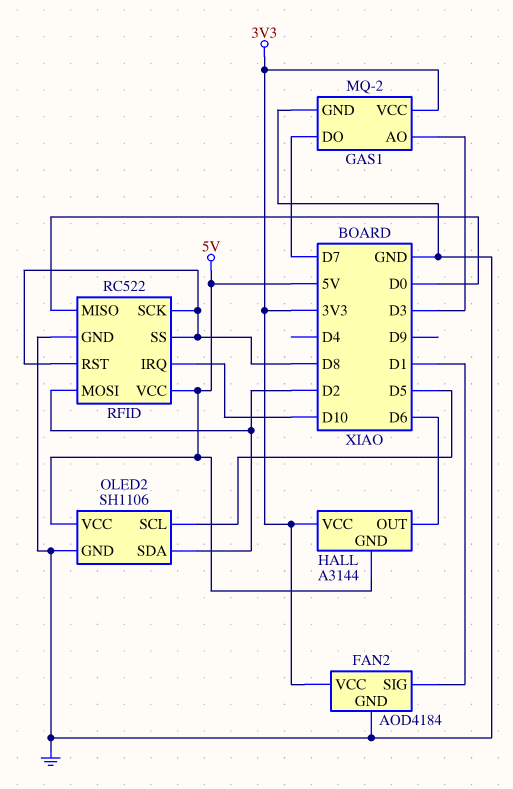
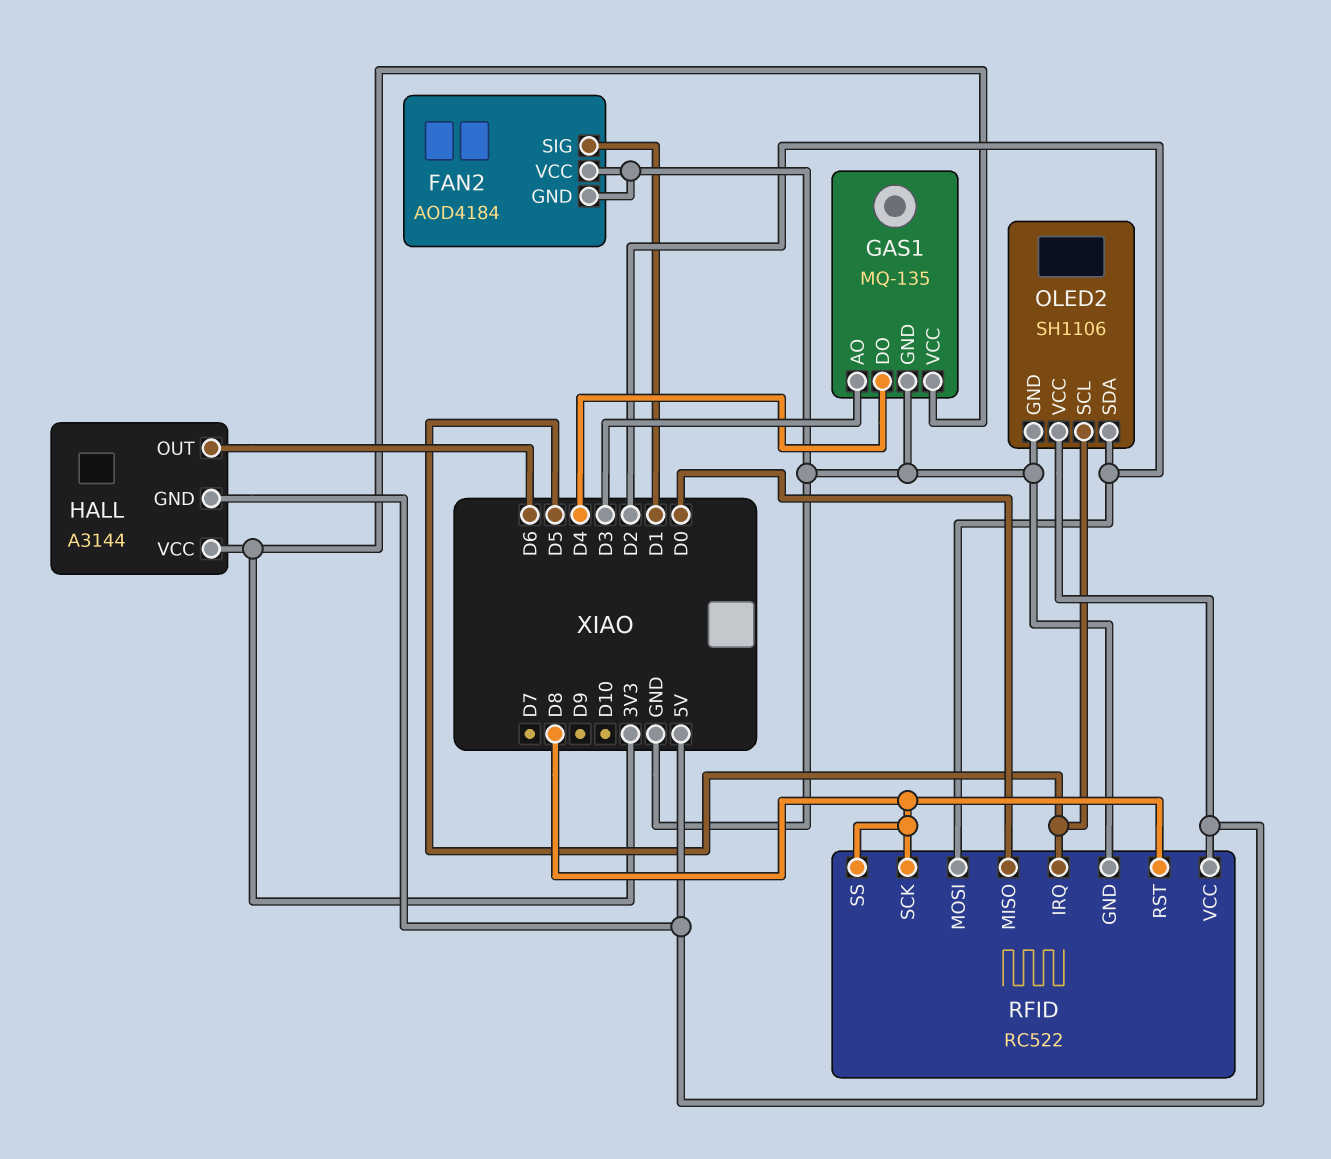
FAN2 pin VCC: 3V3 -> GND
GAS1: MQ-2 -> MQ-135
GAS1 pin DO: D7 -> D4
RFID pin IRQ: D10 -> D5

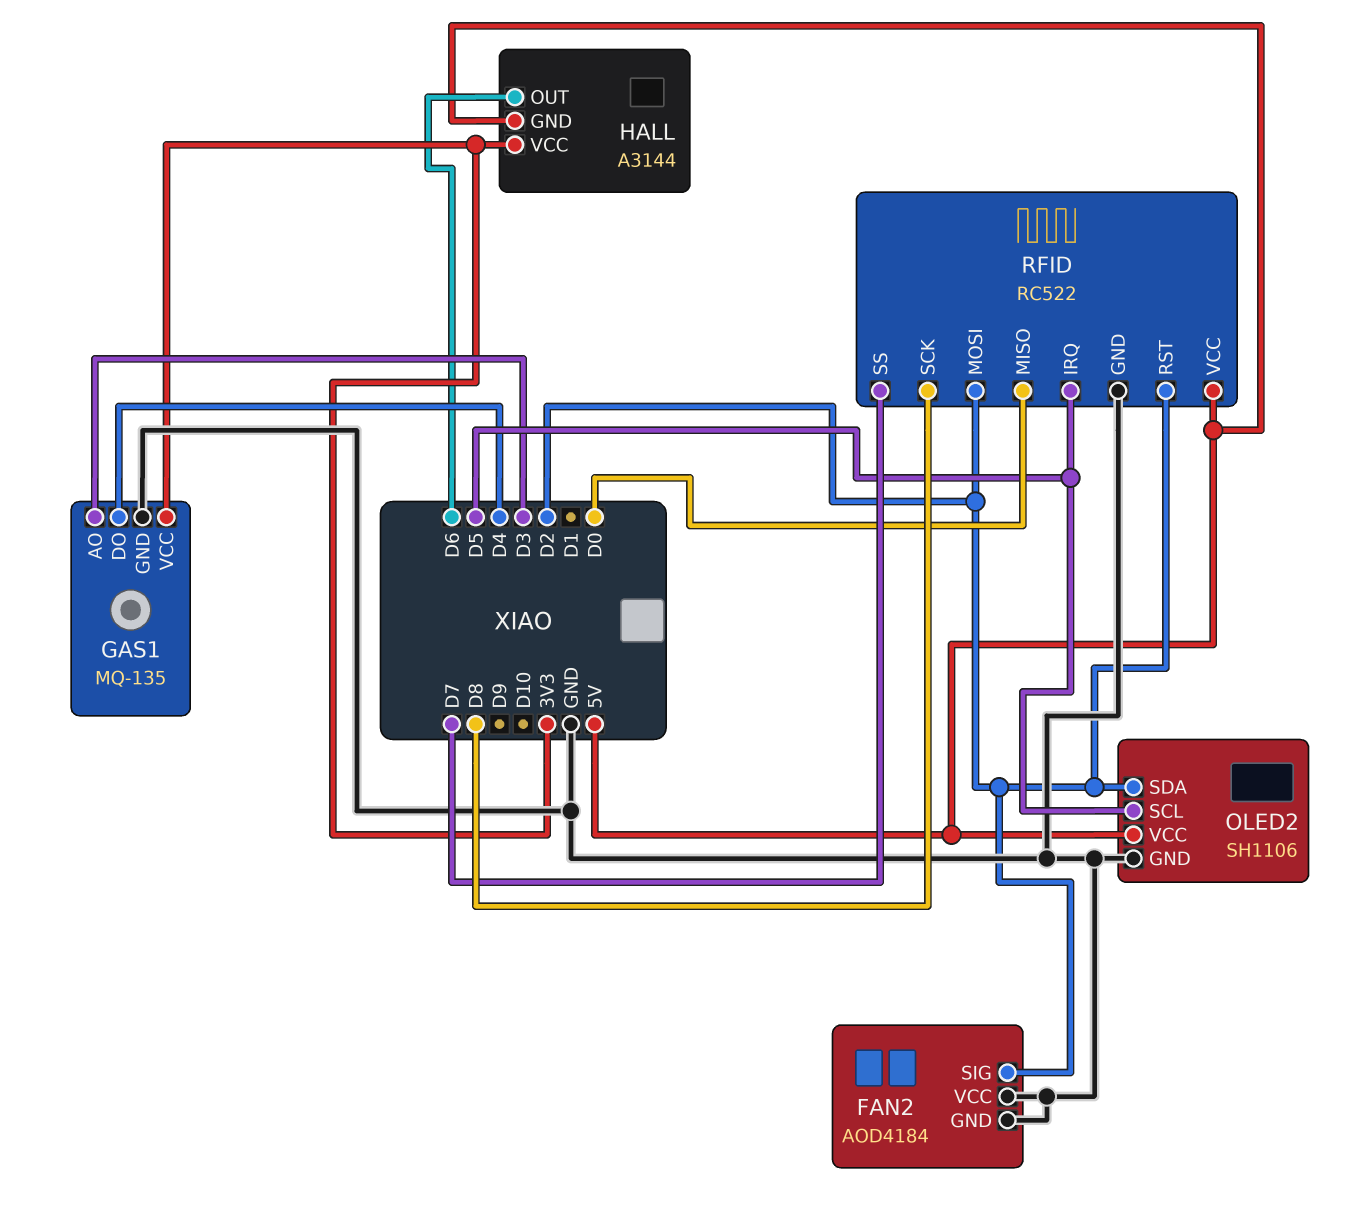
FAN2 pin SIG: D1 -> D2
RFID pin RST: D8 -> D2
RFID pin SS: D8 -> D7

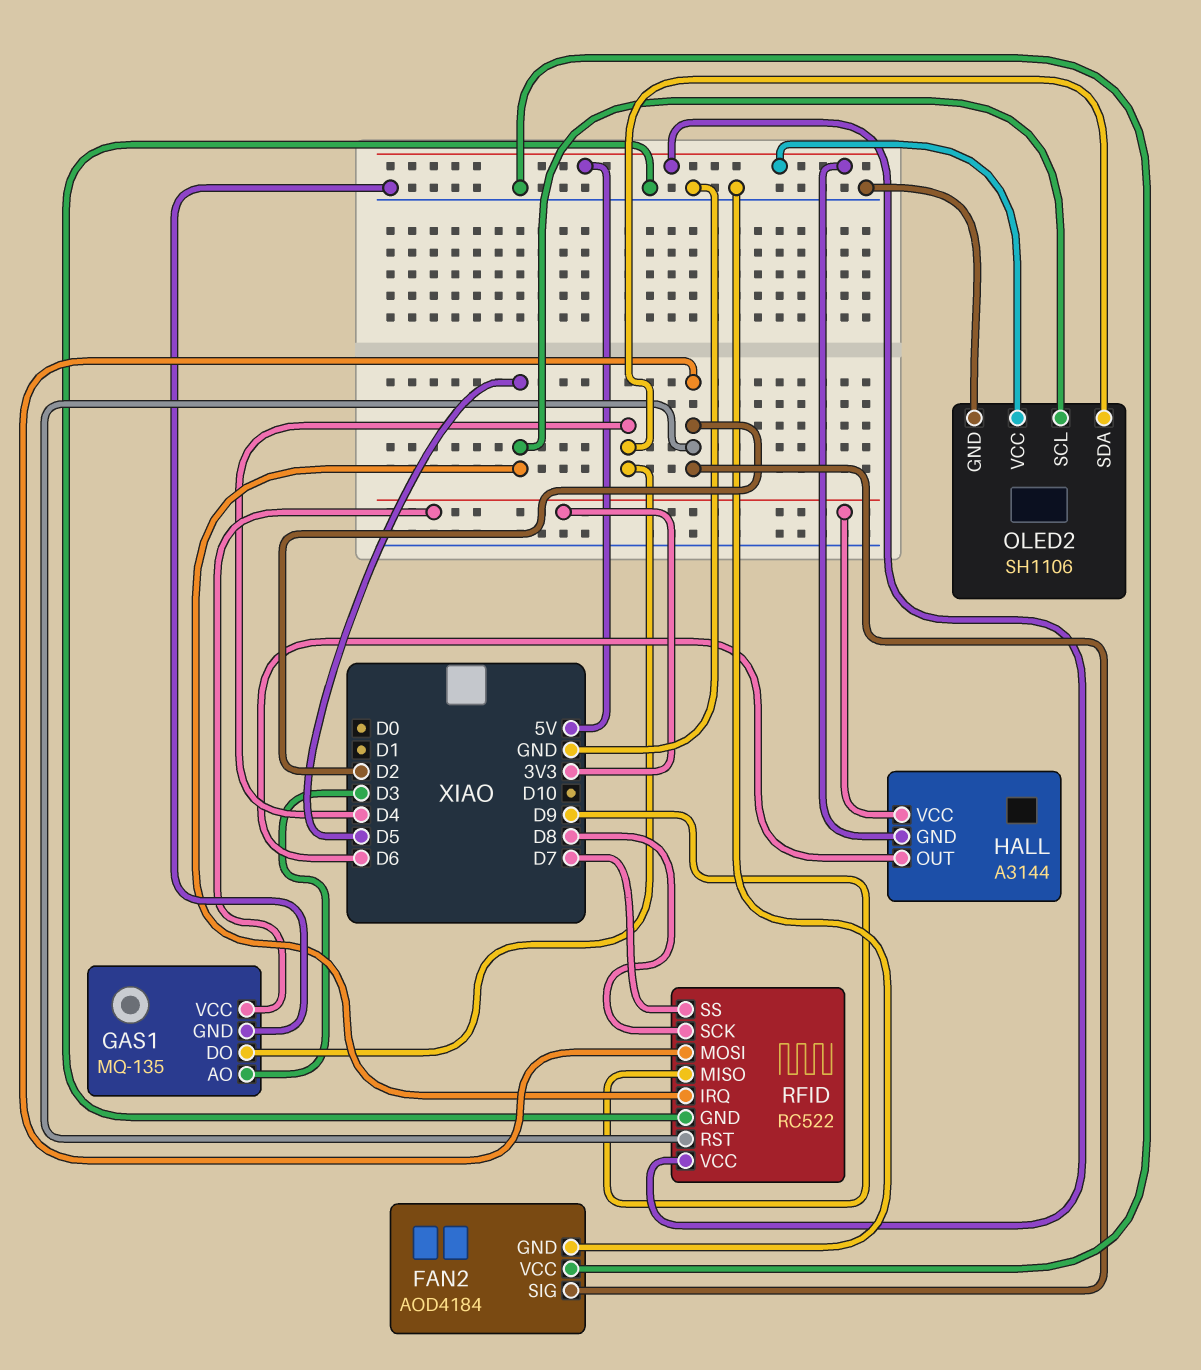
OLED2 pin SDA: D2 -> D4
RFID pin MISO: D0 -> D9

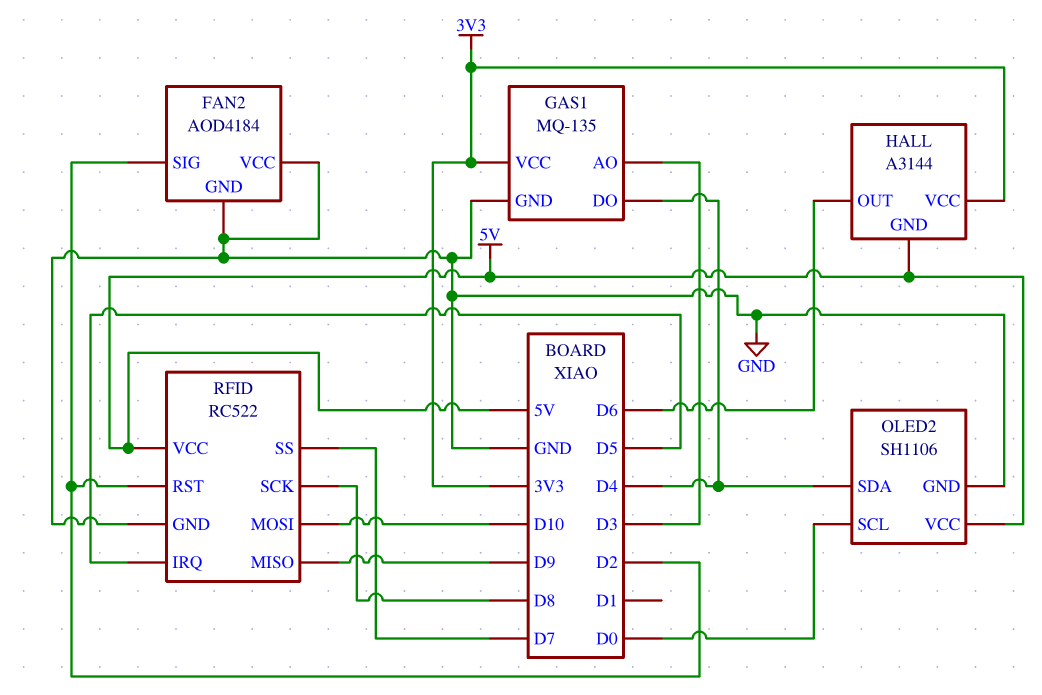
OLED2 pin SCL: D5 -> D0
RFID pin MOSI: D2 -> D10

